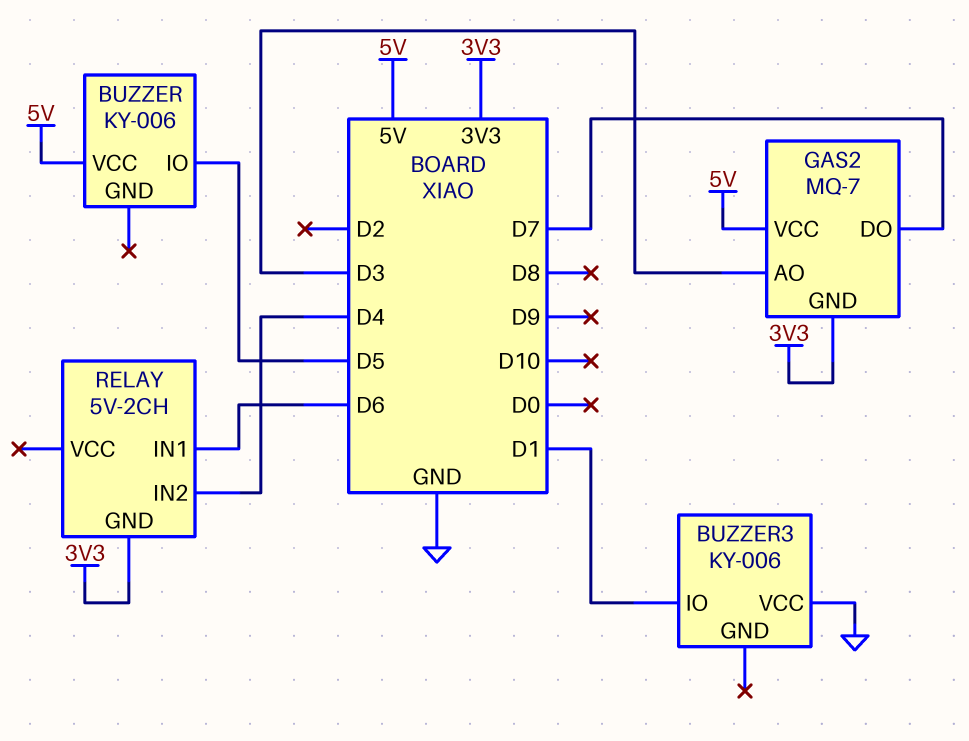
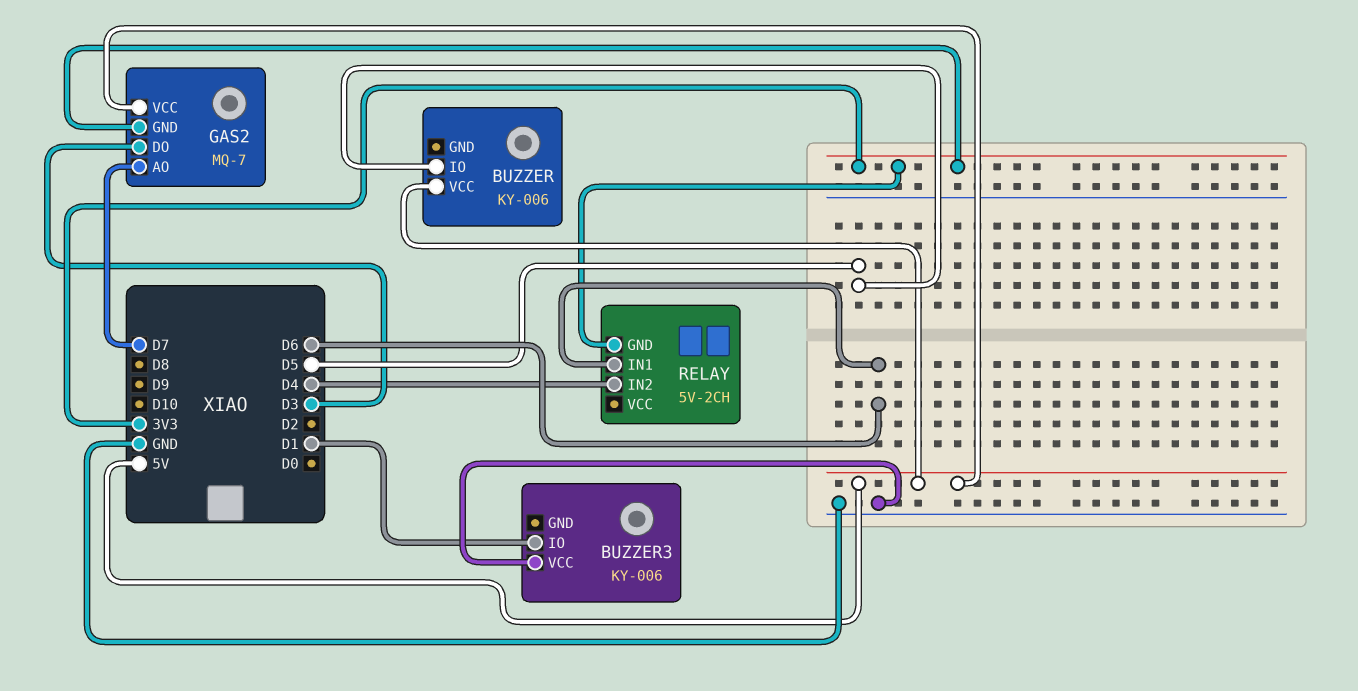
GAS2 pin AO: D3 -> D7
GAS2 pin DO: D7 -> D3

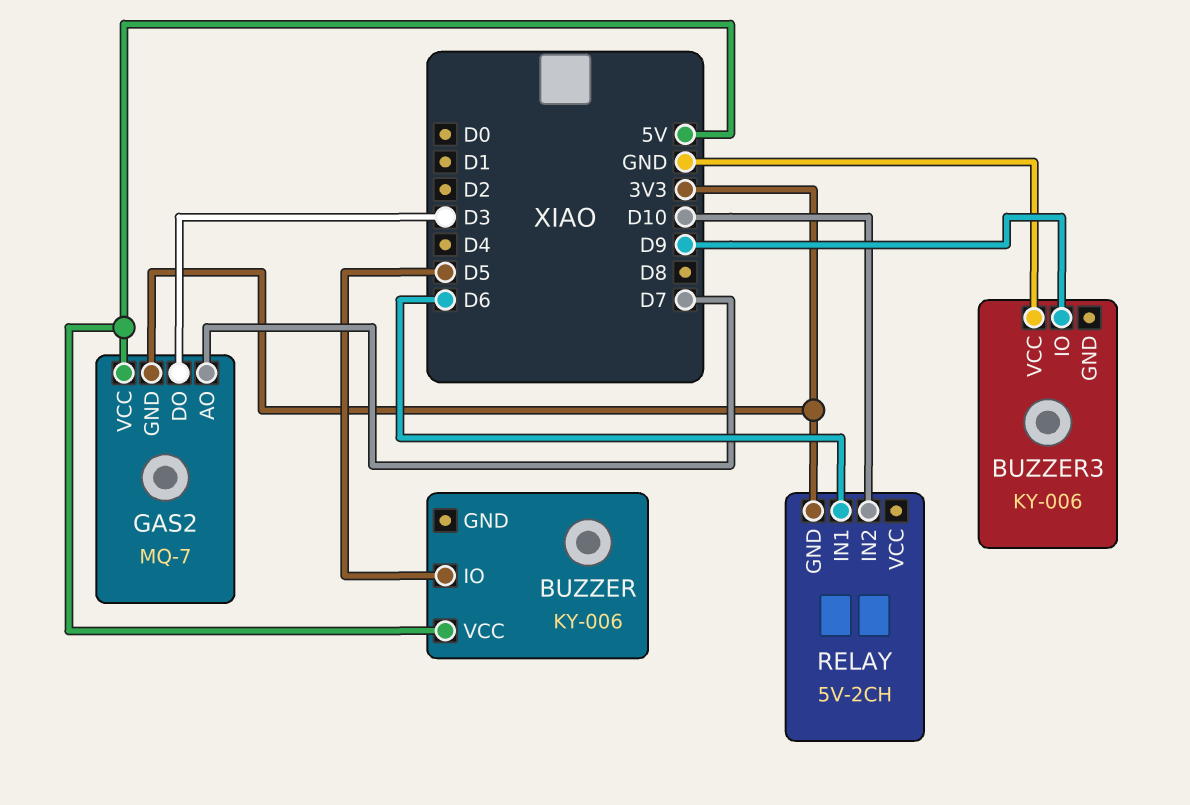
BUZZER3 pin IO: D1 -> D9
RELAY pin IN2: D4 -> D10

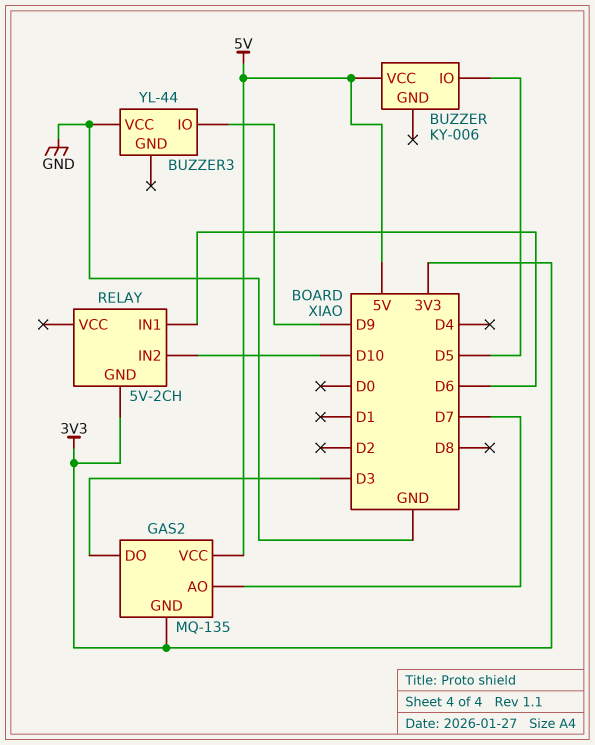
BUZZER3: KY-006 -> YL-44
GAS2: MQ-7 -> MQ-135

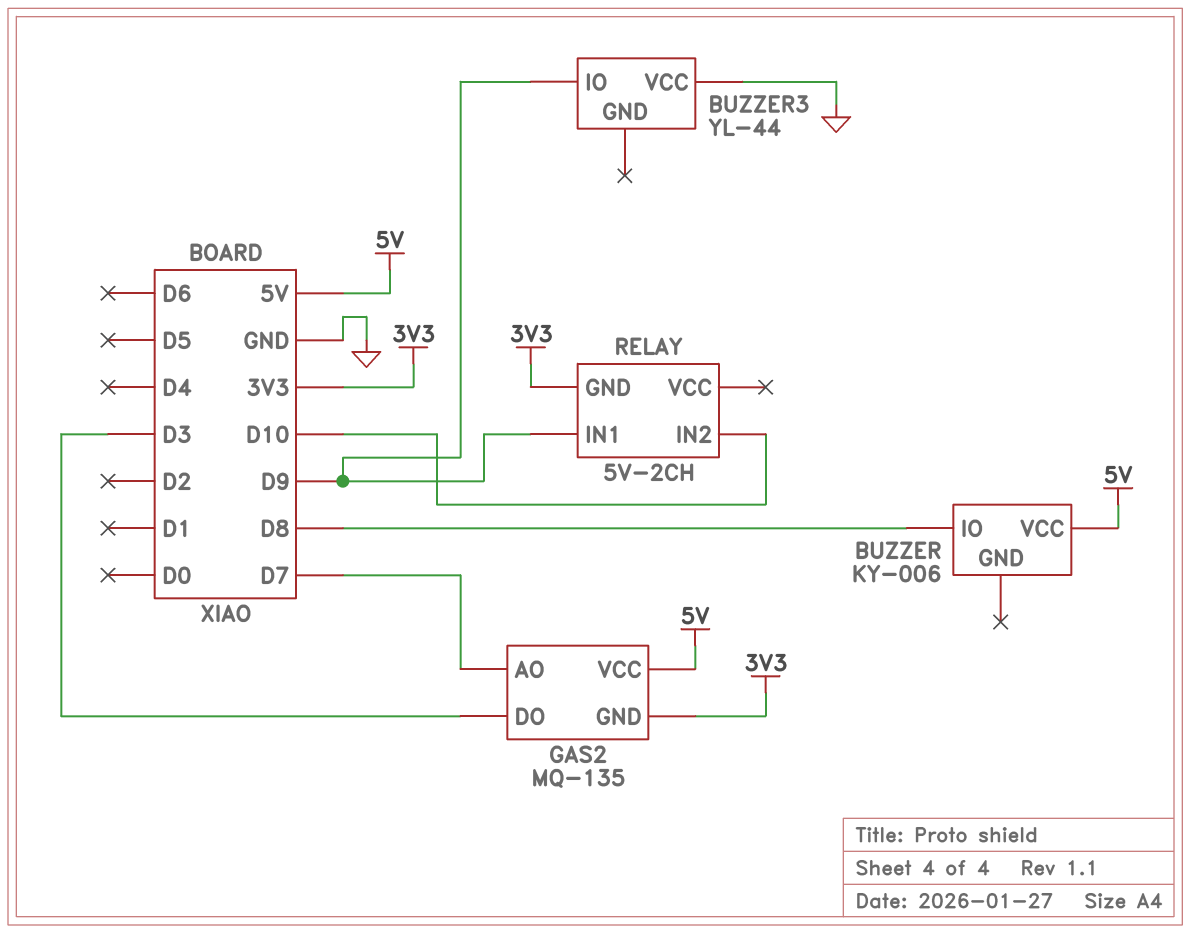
BUZZER pin IO: D5 -> D8
RELAY pin IN1: D6 -> D9

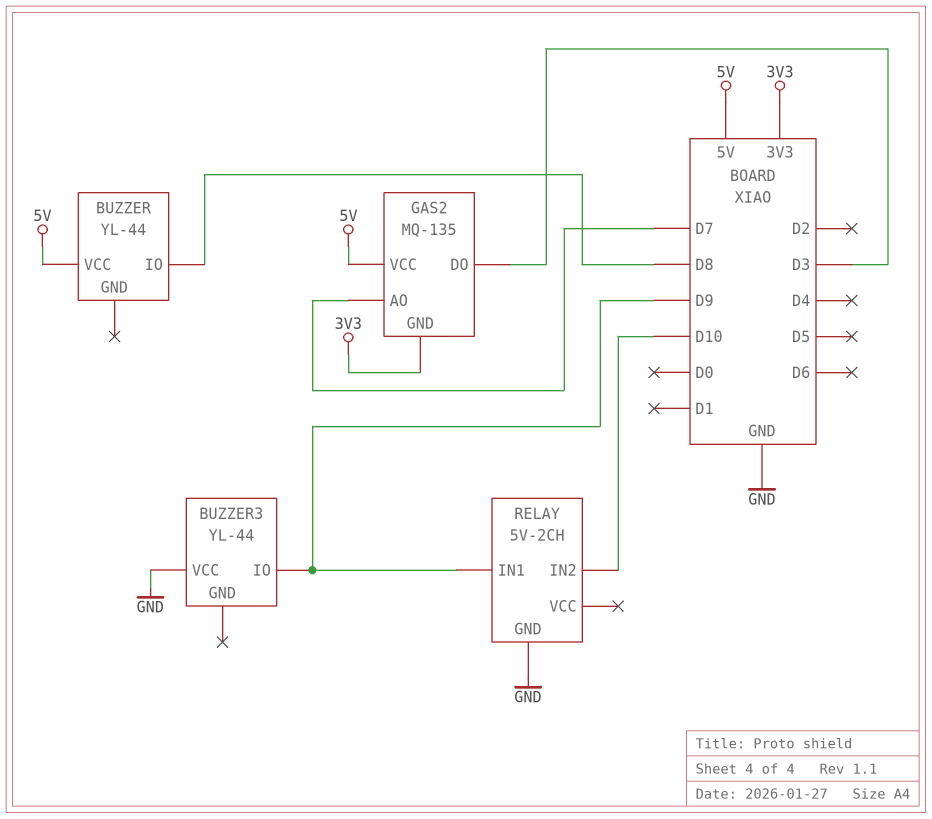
BUZZER: KY-006 -> YL-44
RELAY pin GND: 3V3 -> GND

